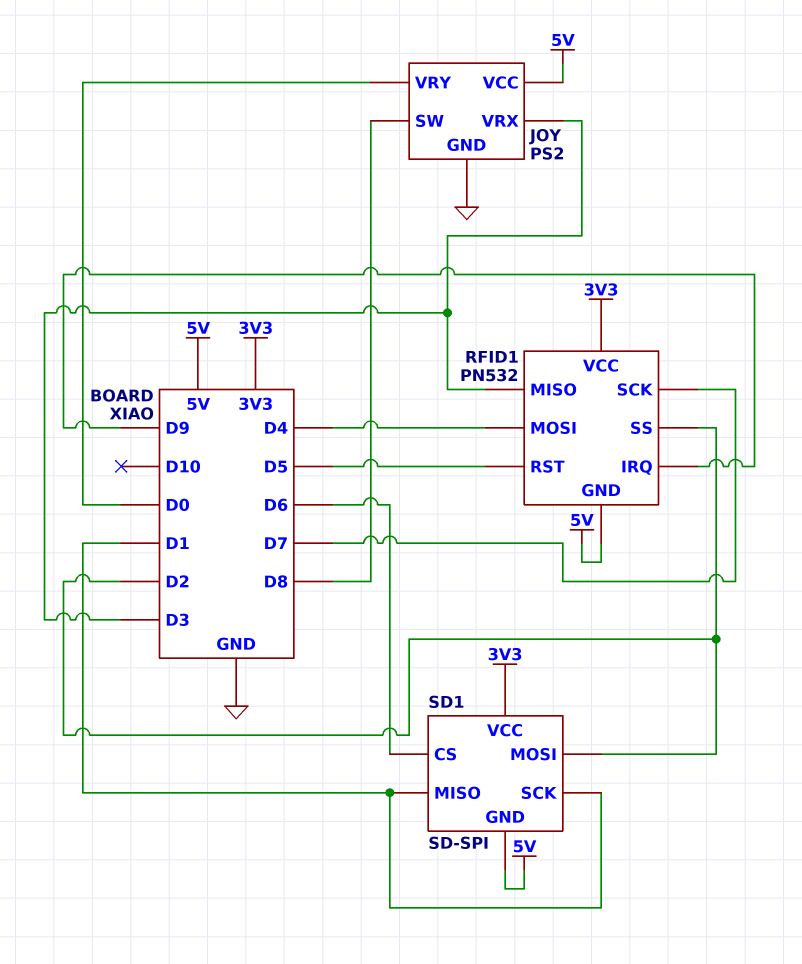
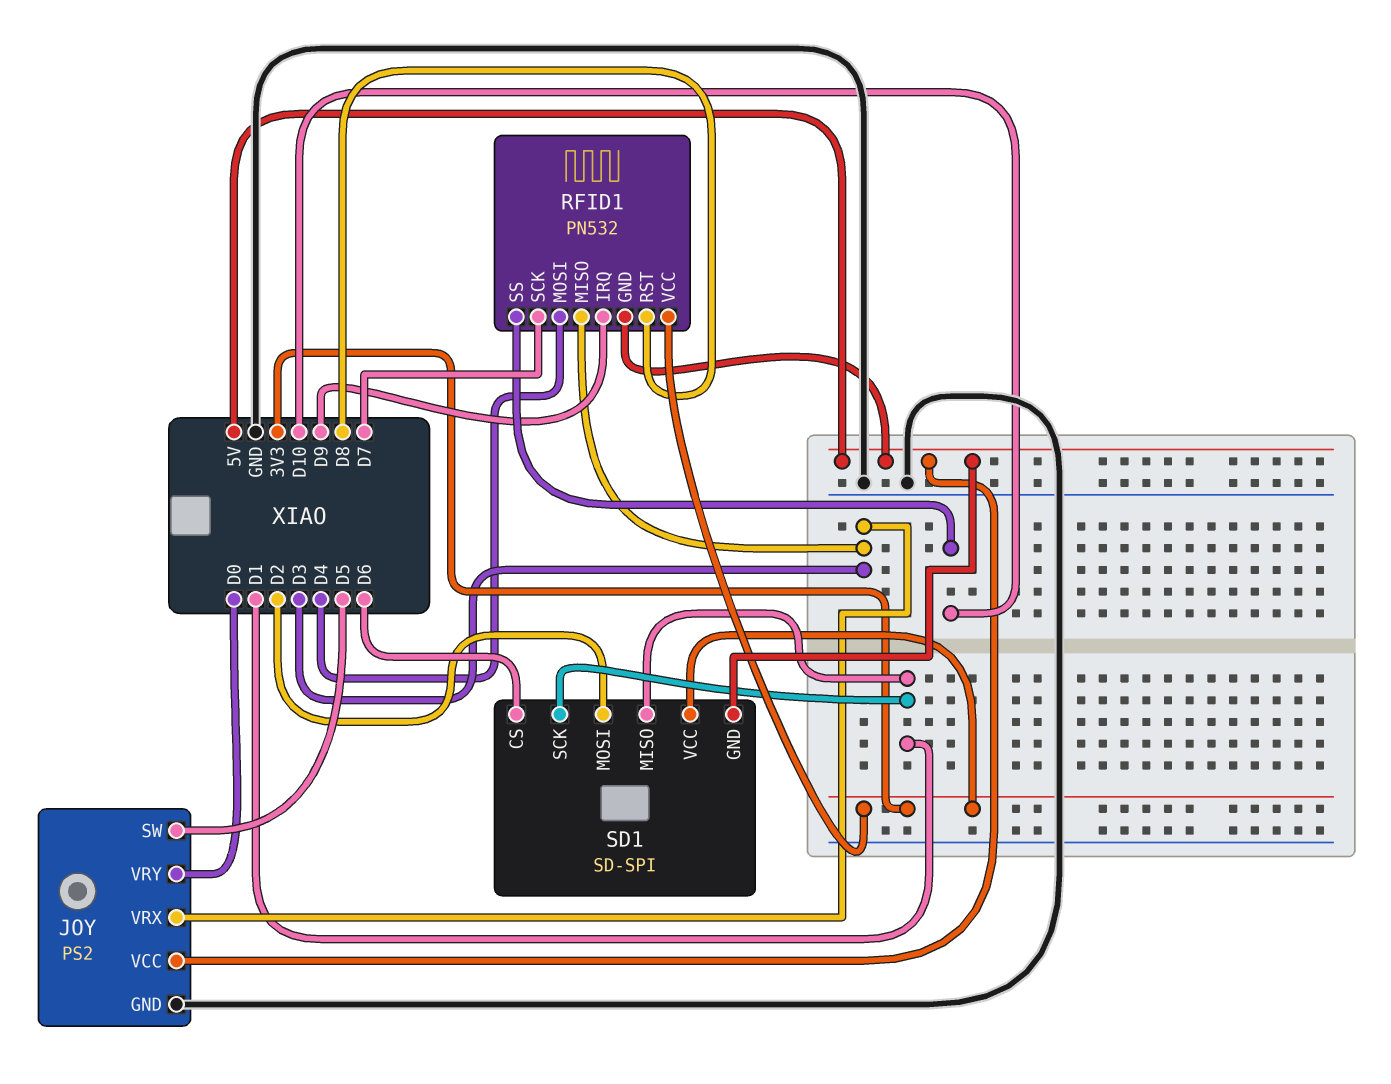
JOY pin SW: D8 -> D5
RFID1 pin RST: D5 -> D8
RFID1 pin SS: D2 -> D10

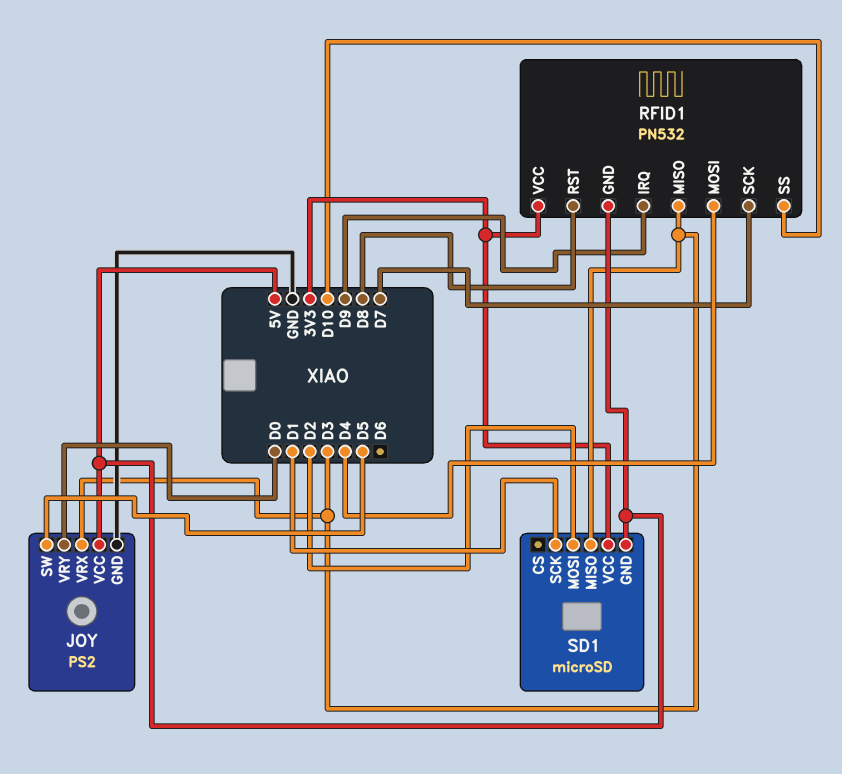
SD1: SD-SPI -> microSD
SD1 pin CS: D6 -> none
SD1 pin MISO: D1 -> D3

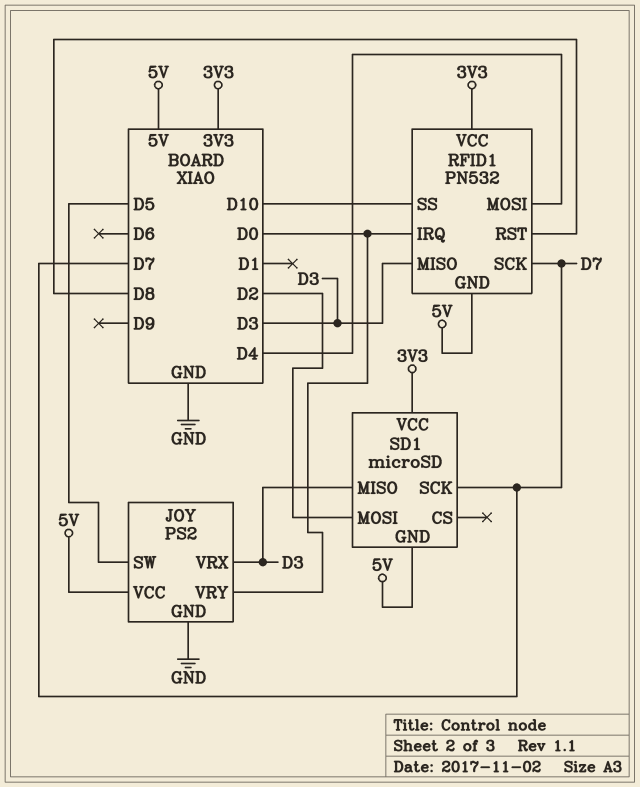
RFID1 pin IRQ: D9 -> D0
SD1 pin SCK: D1 -> D7

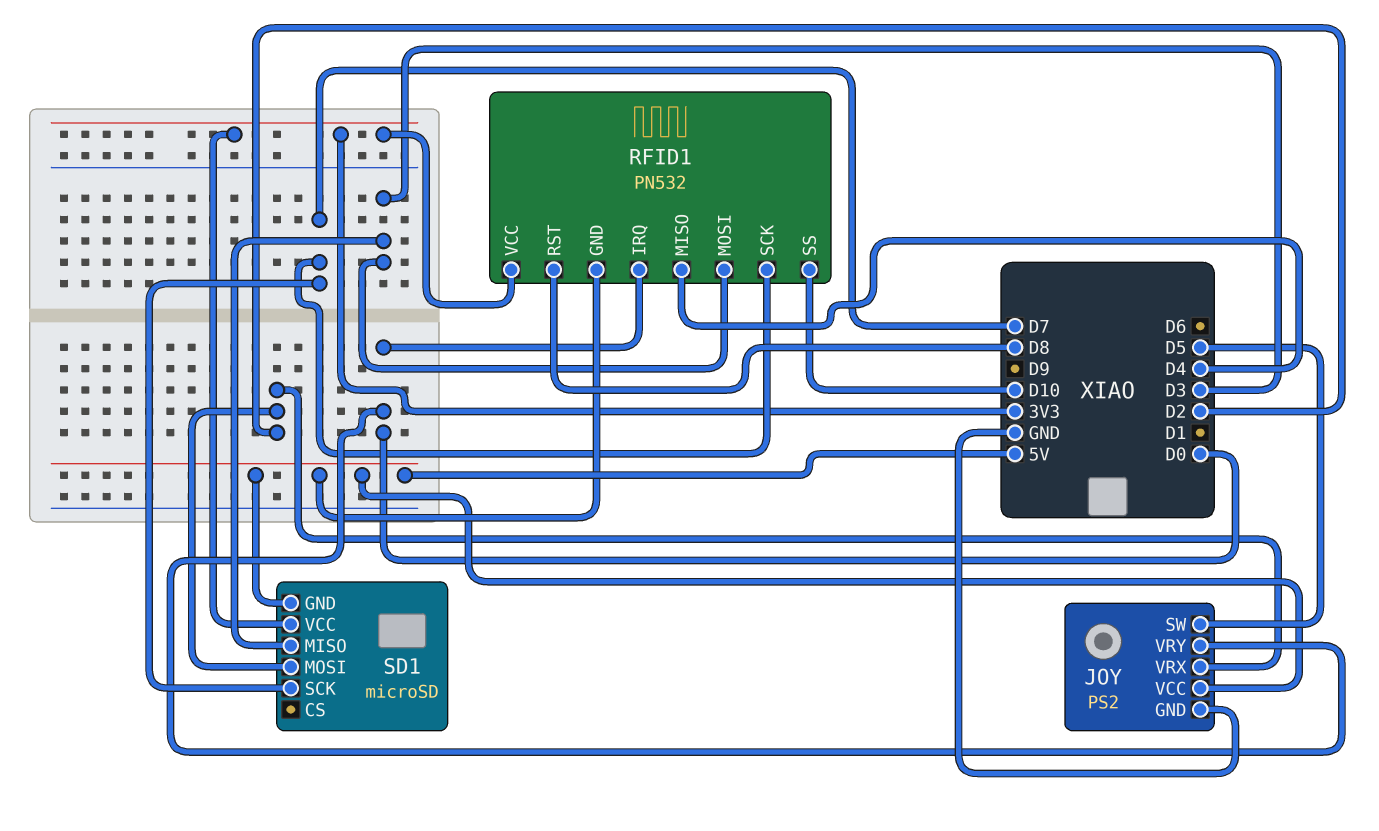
JOY pin VRX: D3 -> D2
RFID1 pin MISO: D3 -> D4
RFID1 pin MOSI: D4 -> D3

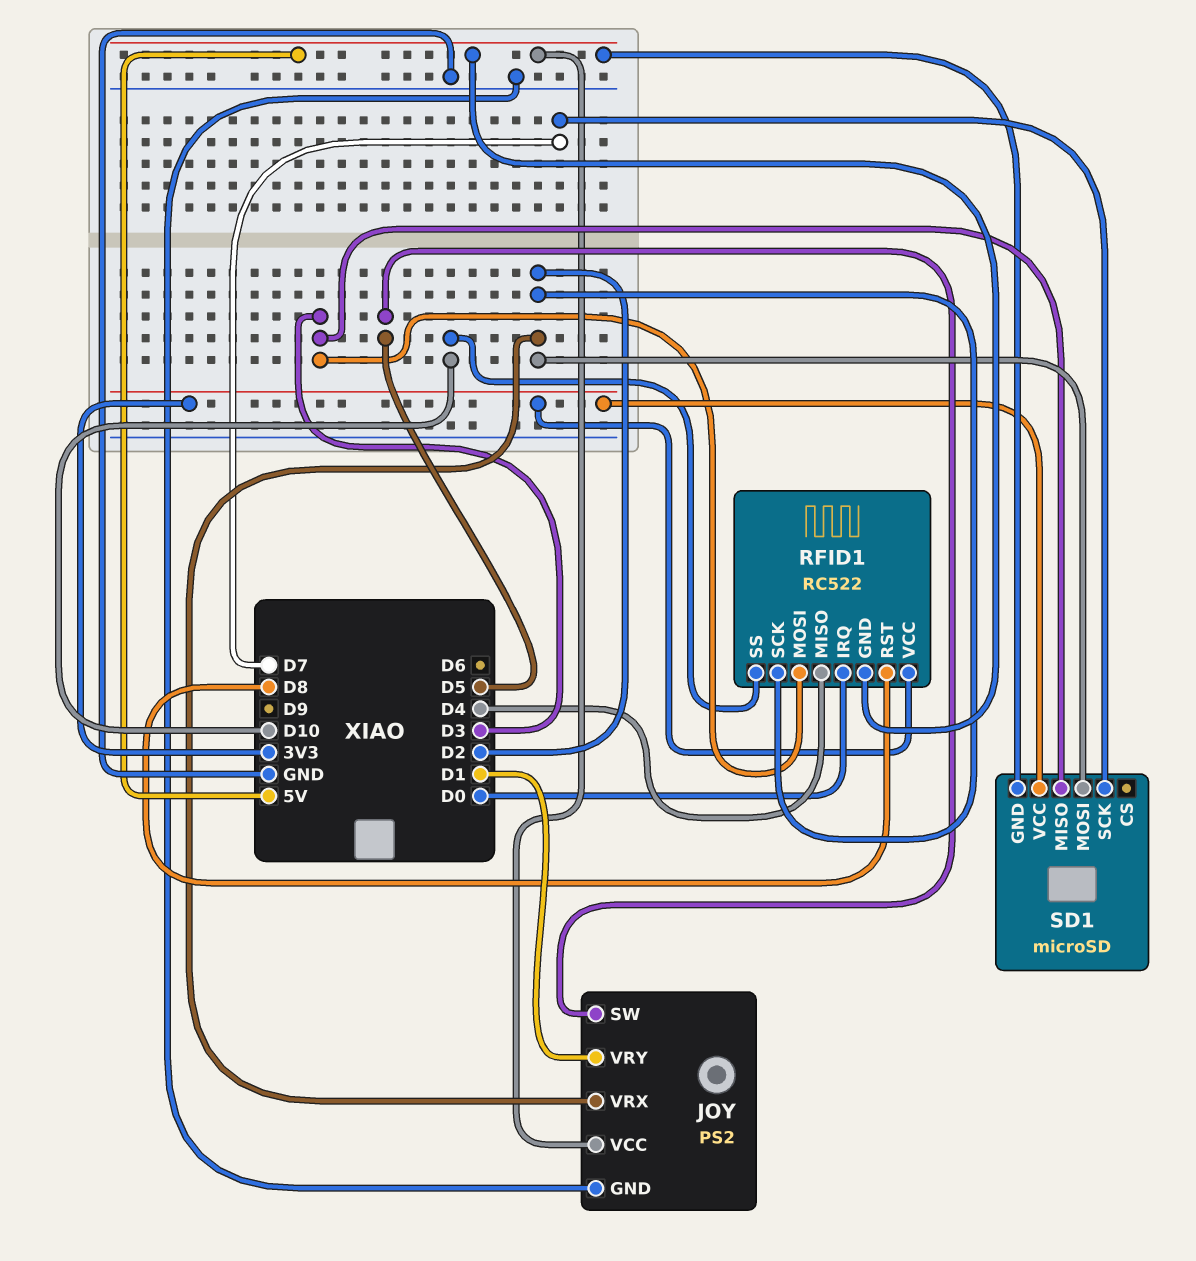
JOY pin VRY: D0 -> D1
RFID1: PN532 -> RC522
RFID1 pin SCK: D7 -> D2

